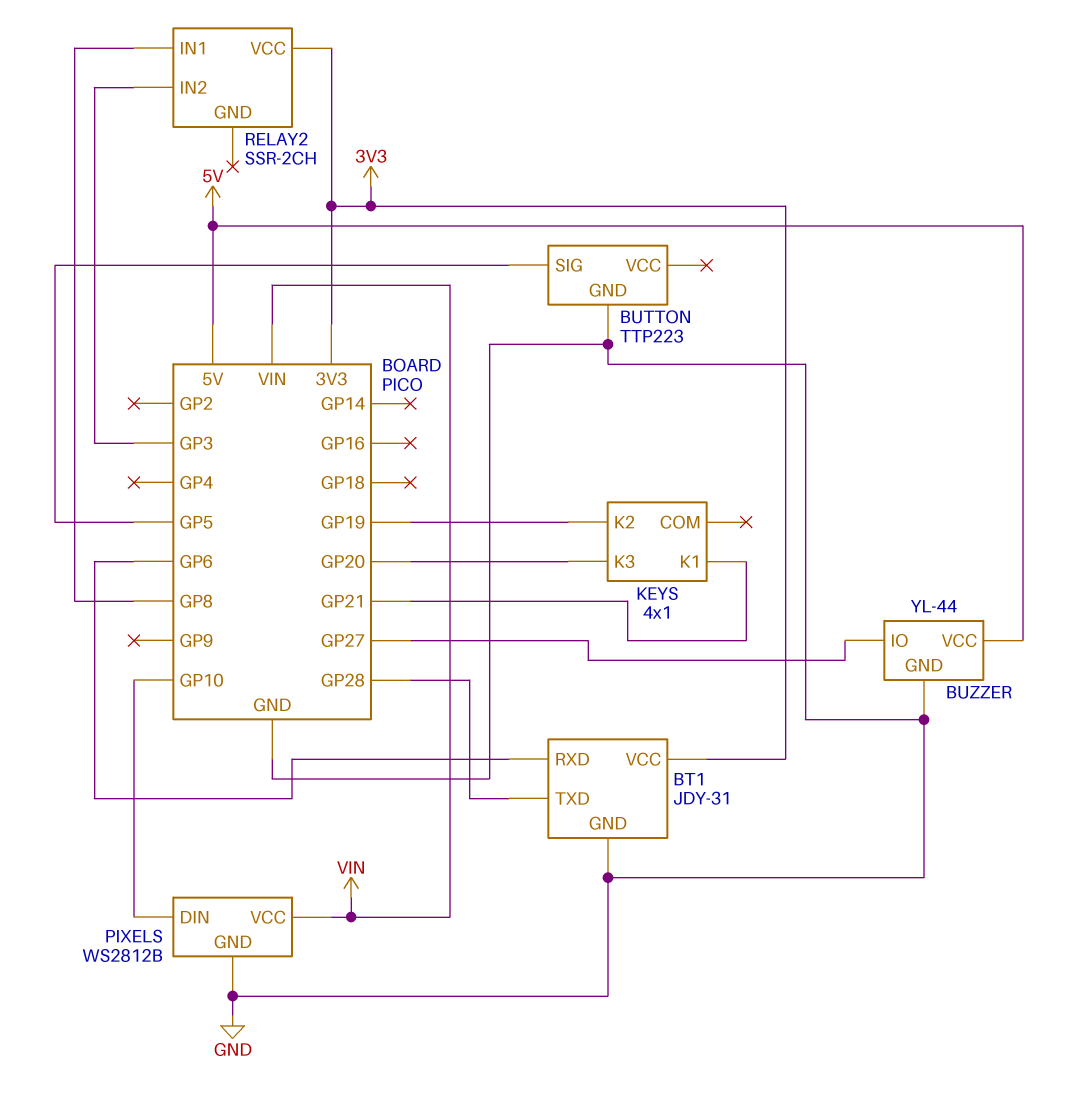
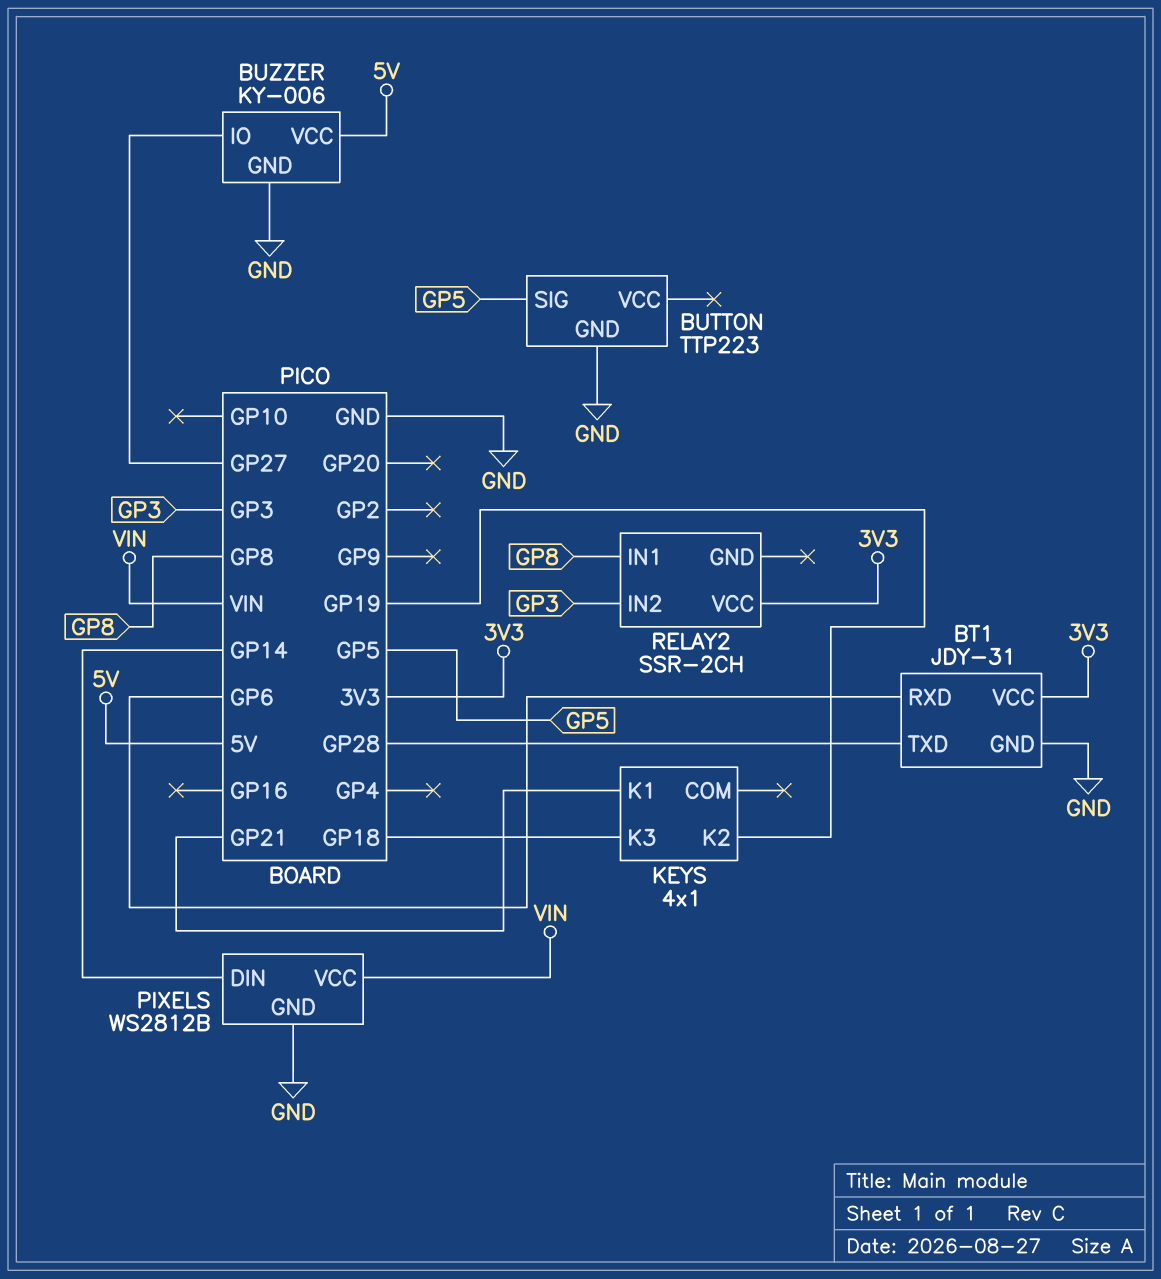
BUZZER: YL-44 -> KY-006
KEYS pin K3: GP20 -> GP18
PIXELS pin DIN: GP10 -> GP14

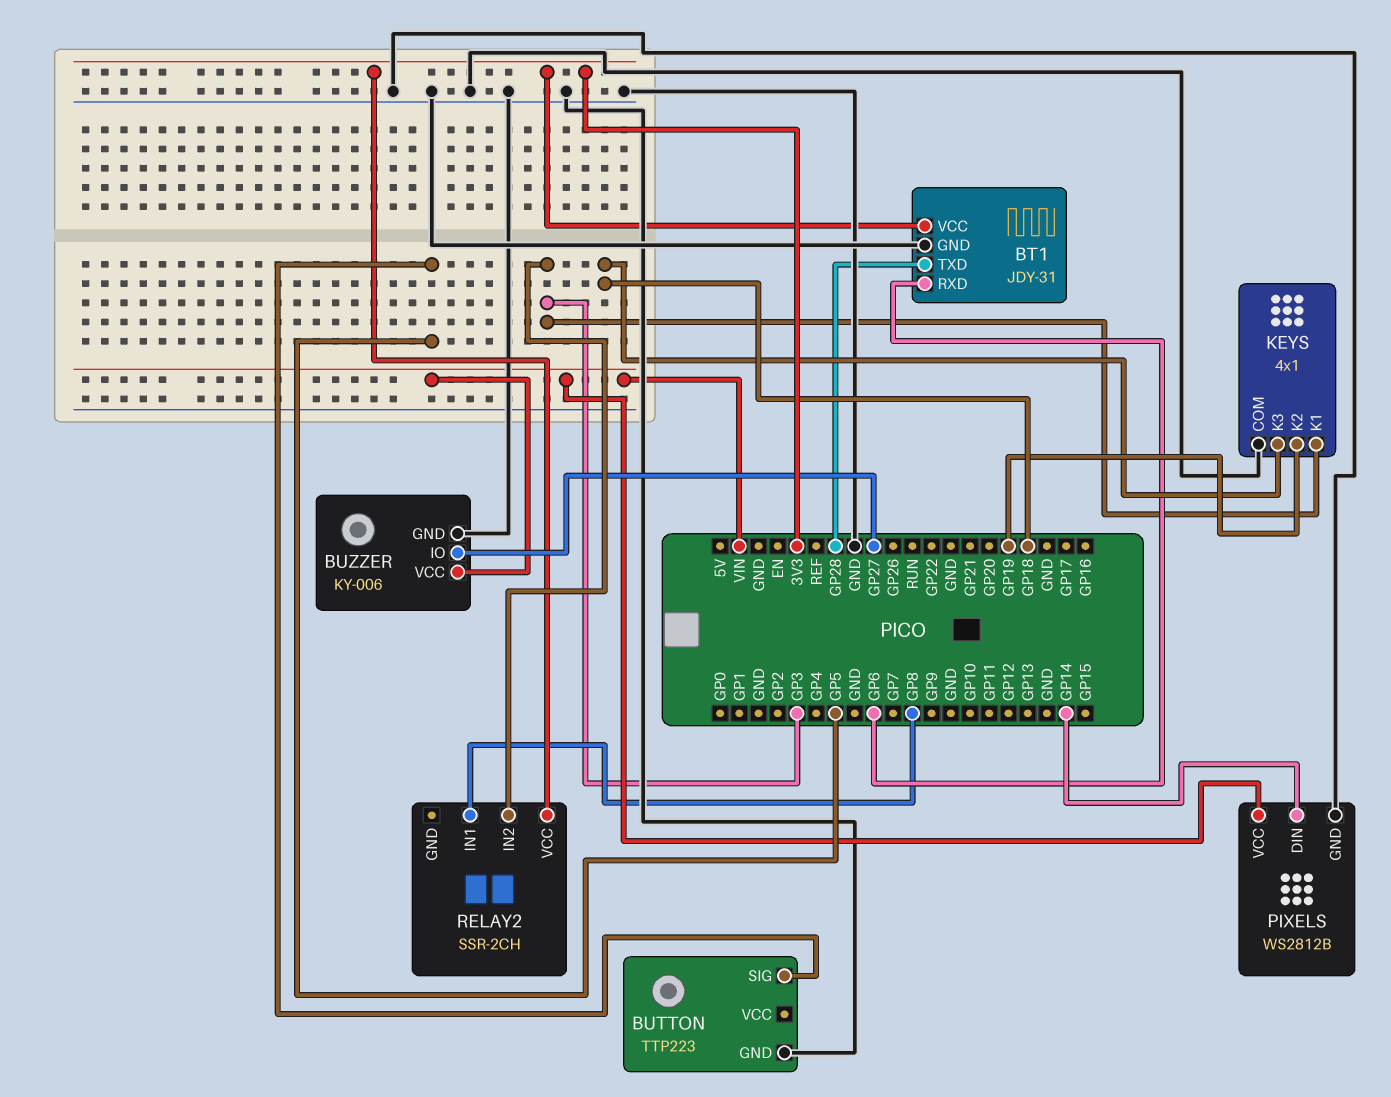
BUZZER pin VCC: 5V -> VIN
KEYS pin COM: none -> GND
KEYS pin K1: GP21 -> GP3

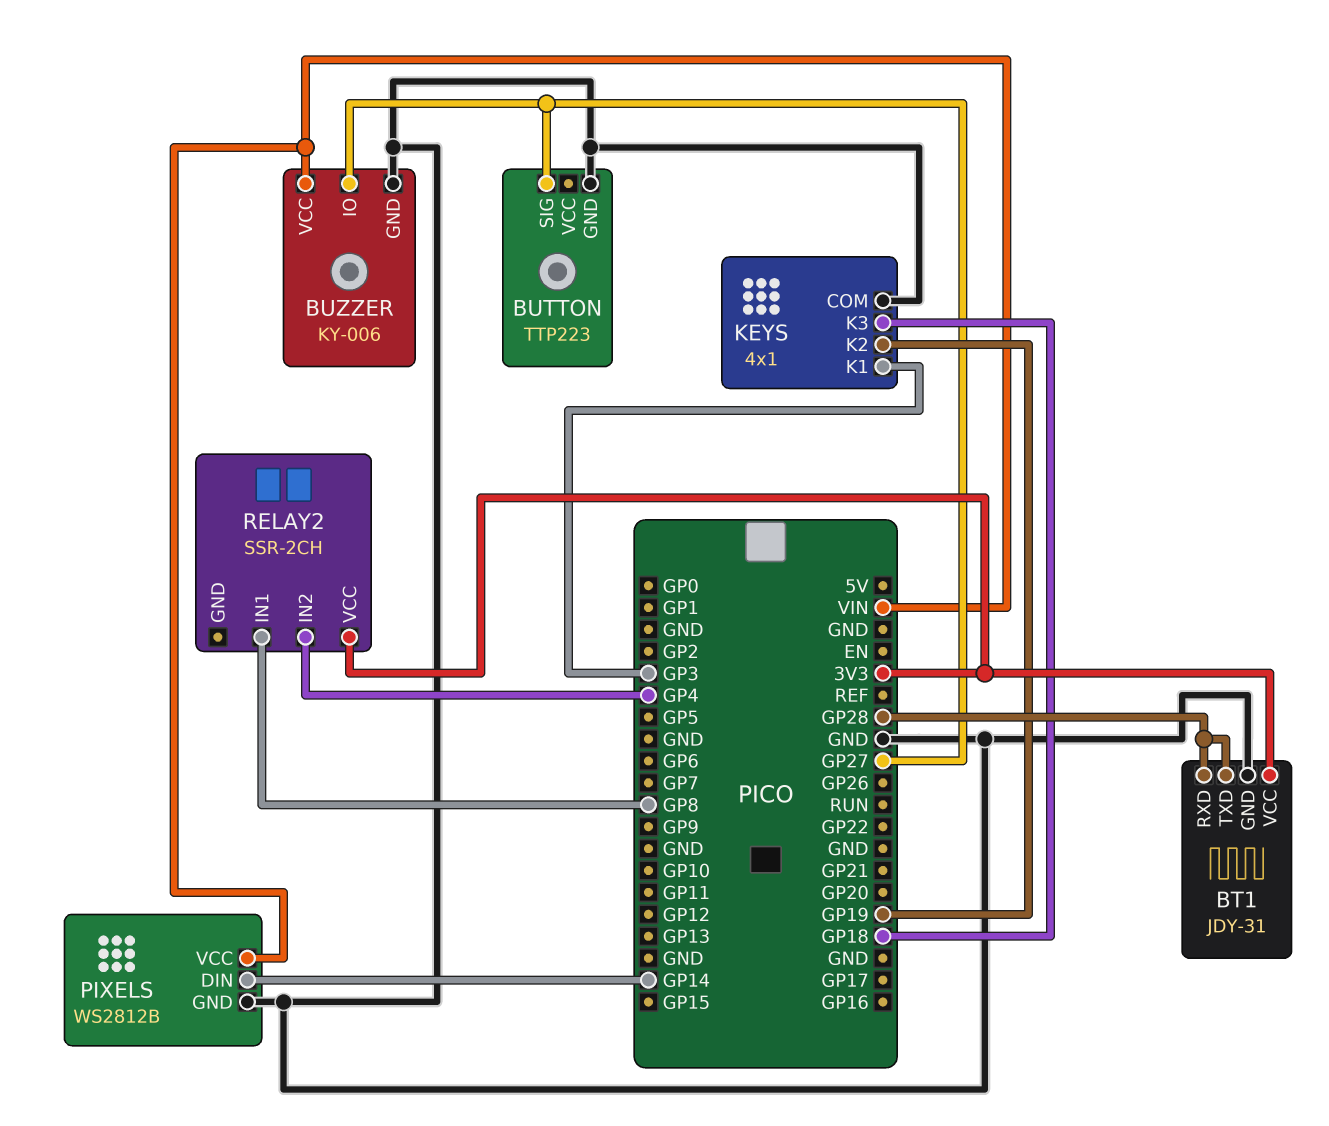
BT1 pin RXD: GP6 -> GP28
BUTTON pin SIG: GP5 -> GP27
RELAY2 pin IN2: GP3 -> GP4

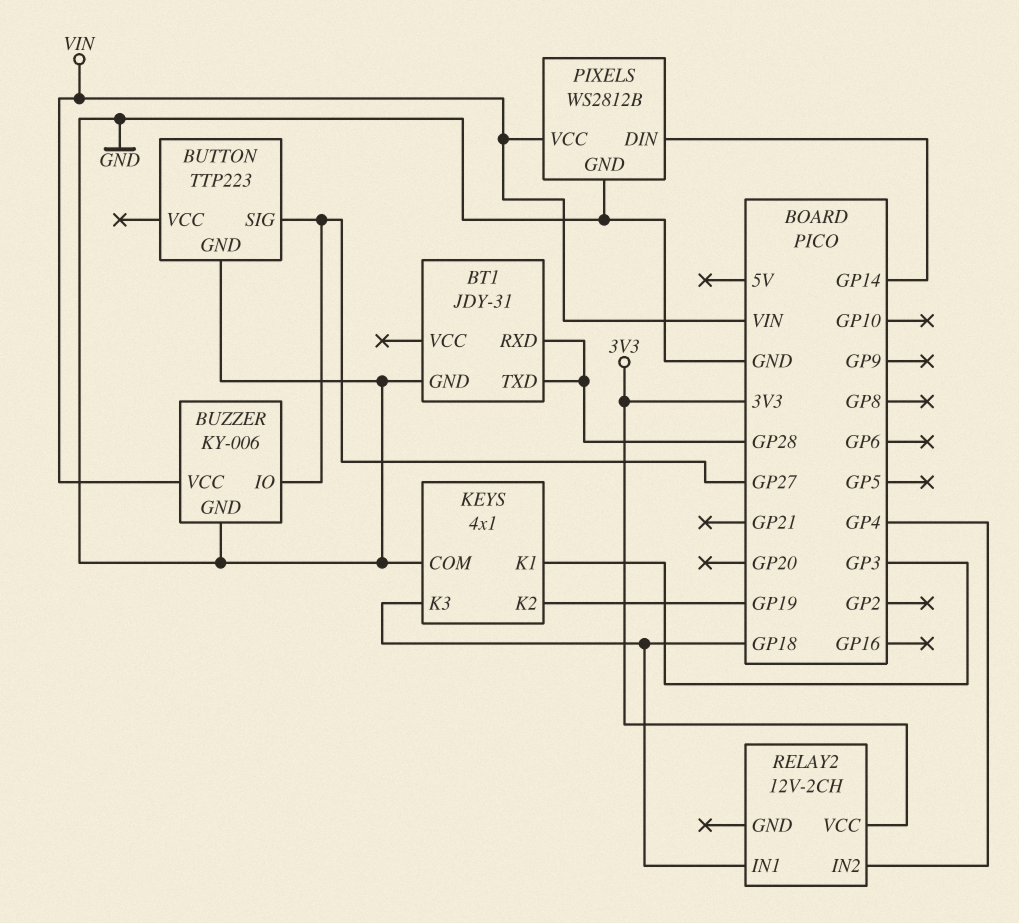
BT1 pin VCC: 3V3 -> none
RELAY2: SSR-2CH -> 12V-2CH
RELAY2 pin IN1: GP8 -> GP18

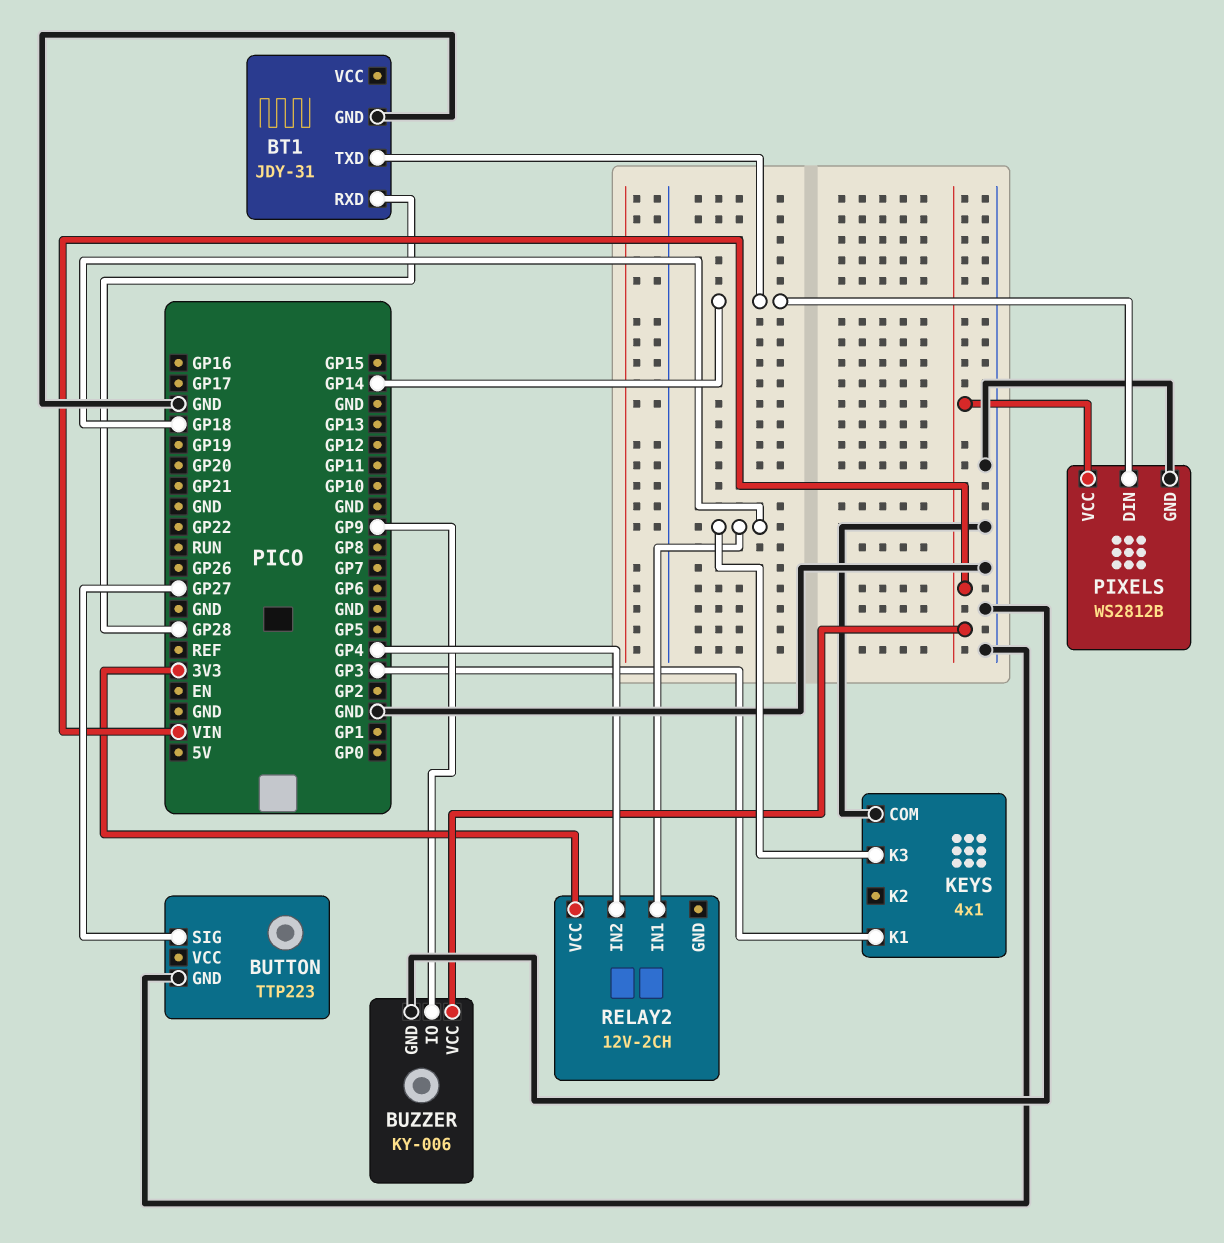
BT1 pin TXD: GP28 -> GP14
BUZZER pin IO: GP27 -> GP9
KEYS pin K2: GP19 -> none

